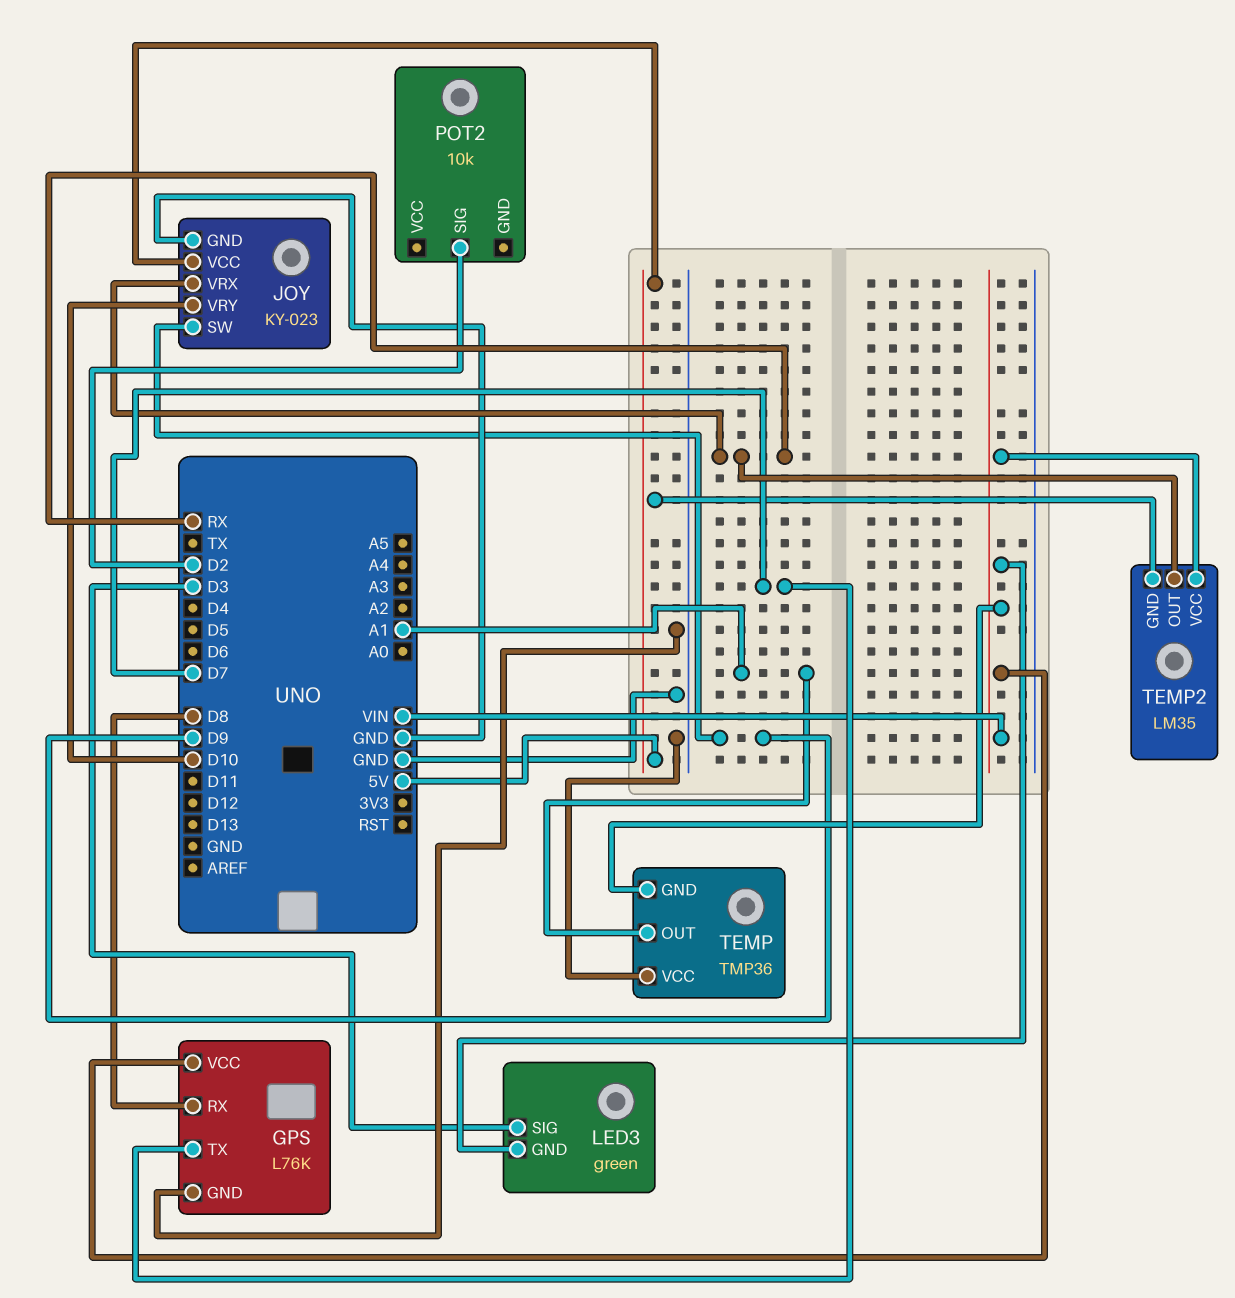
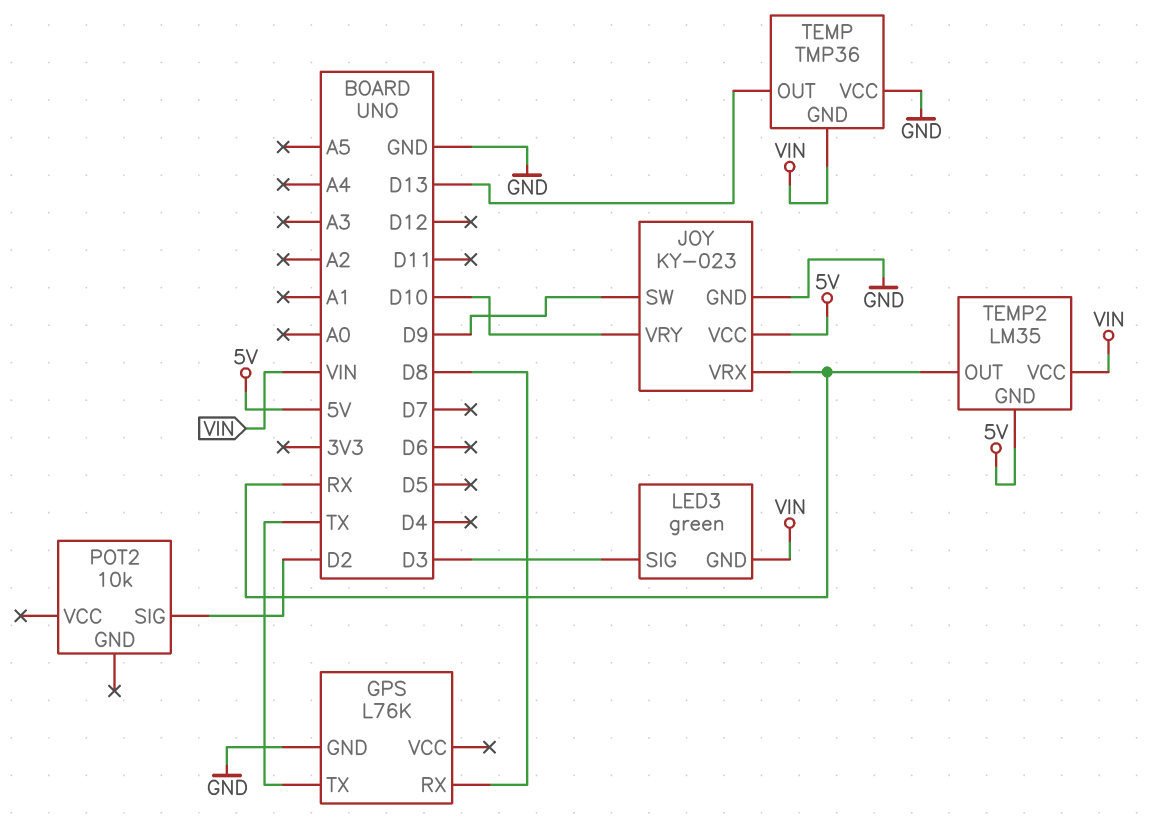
GPS pin TX: D7 -> TX
GPS pin VCC: VIN -> none
TEMP pin OUT: A1 -> D13

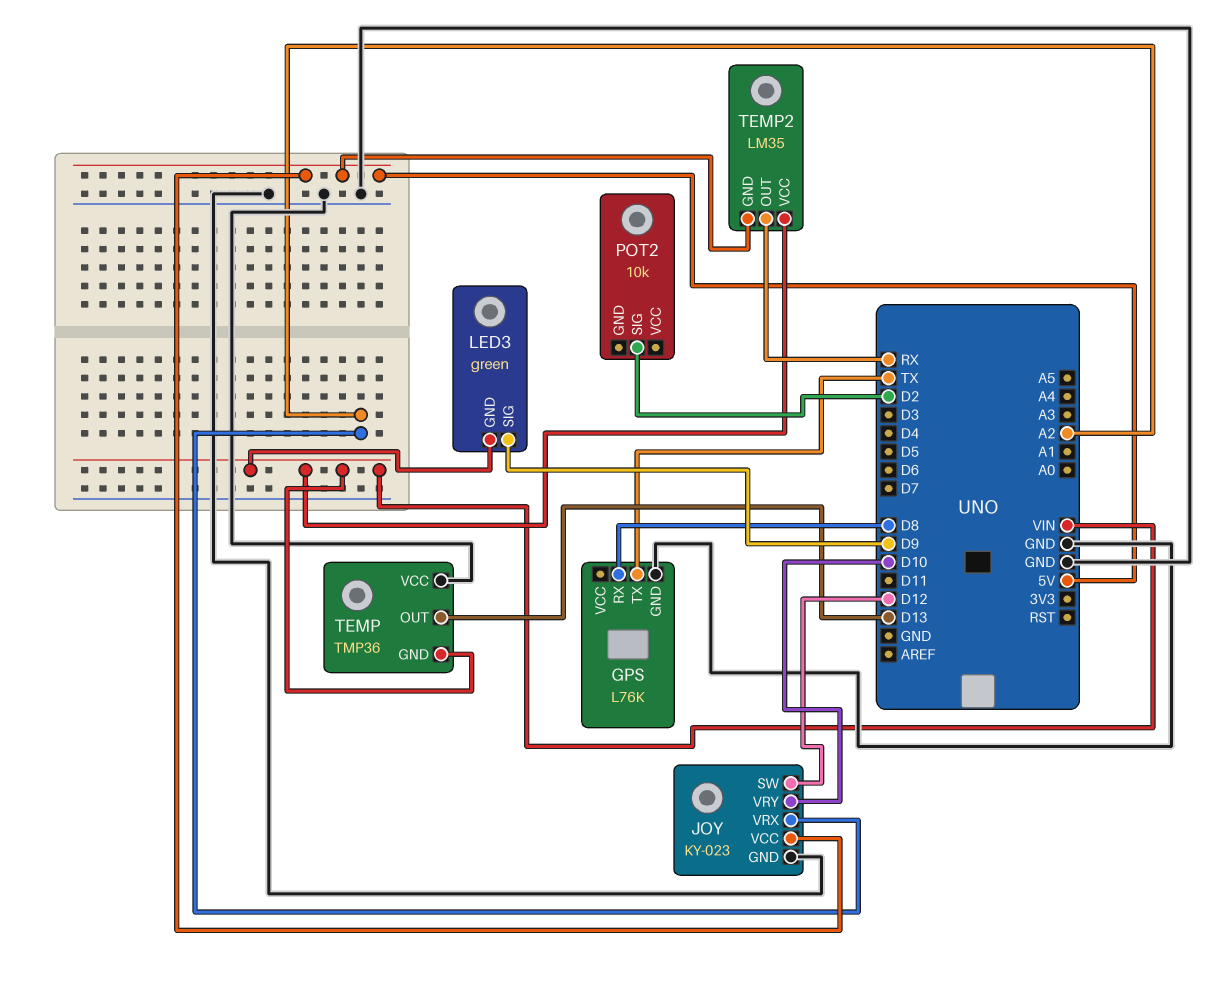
JOY pin SW: D9 -> D12
JOY pin VRX: RX -> A2
LED3 pin SIG: D3 -> D9

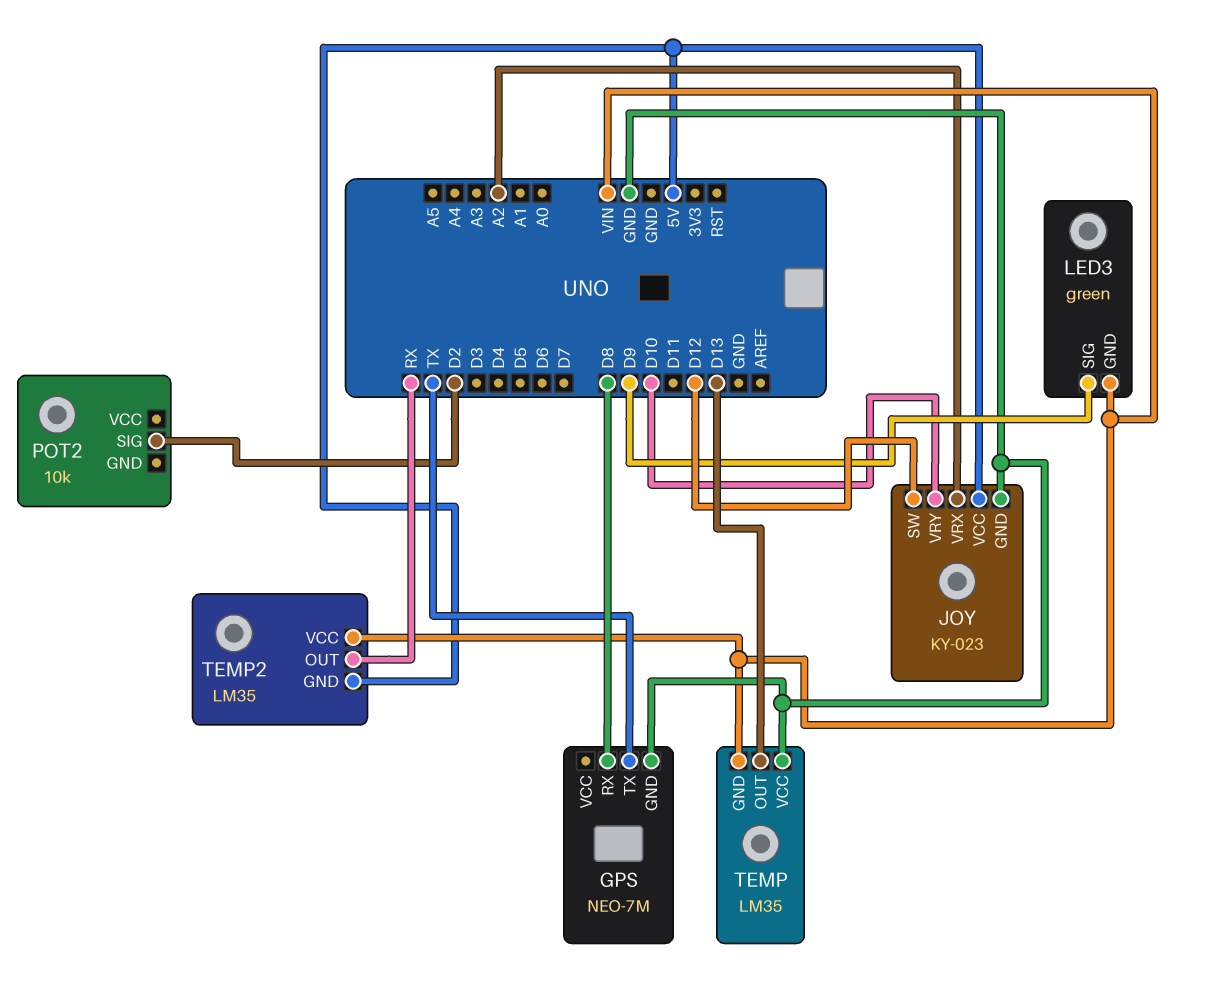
GPS: L76K -> NEO-7M
TEMP: TMP36 -> LM35

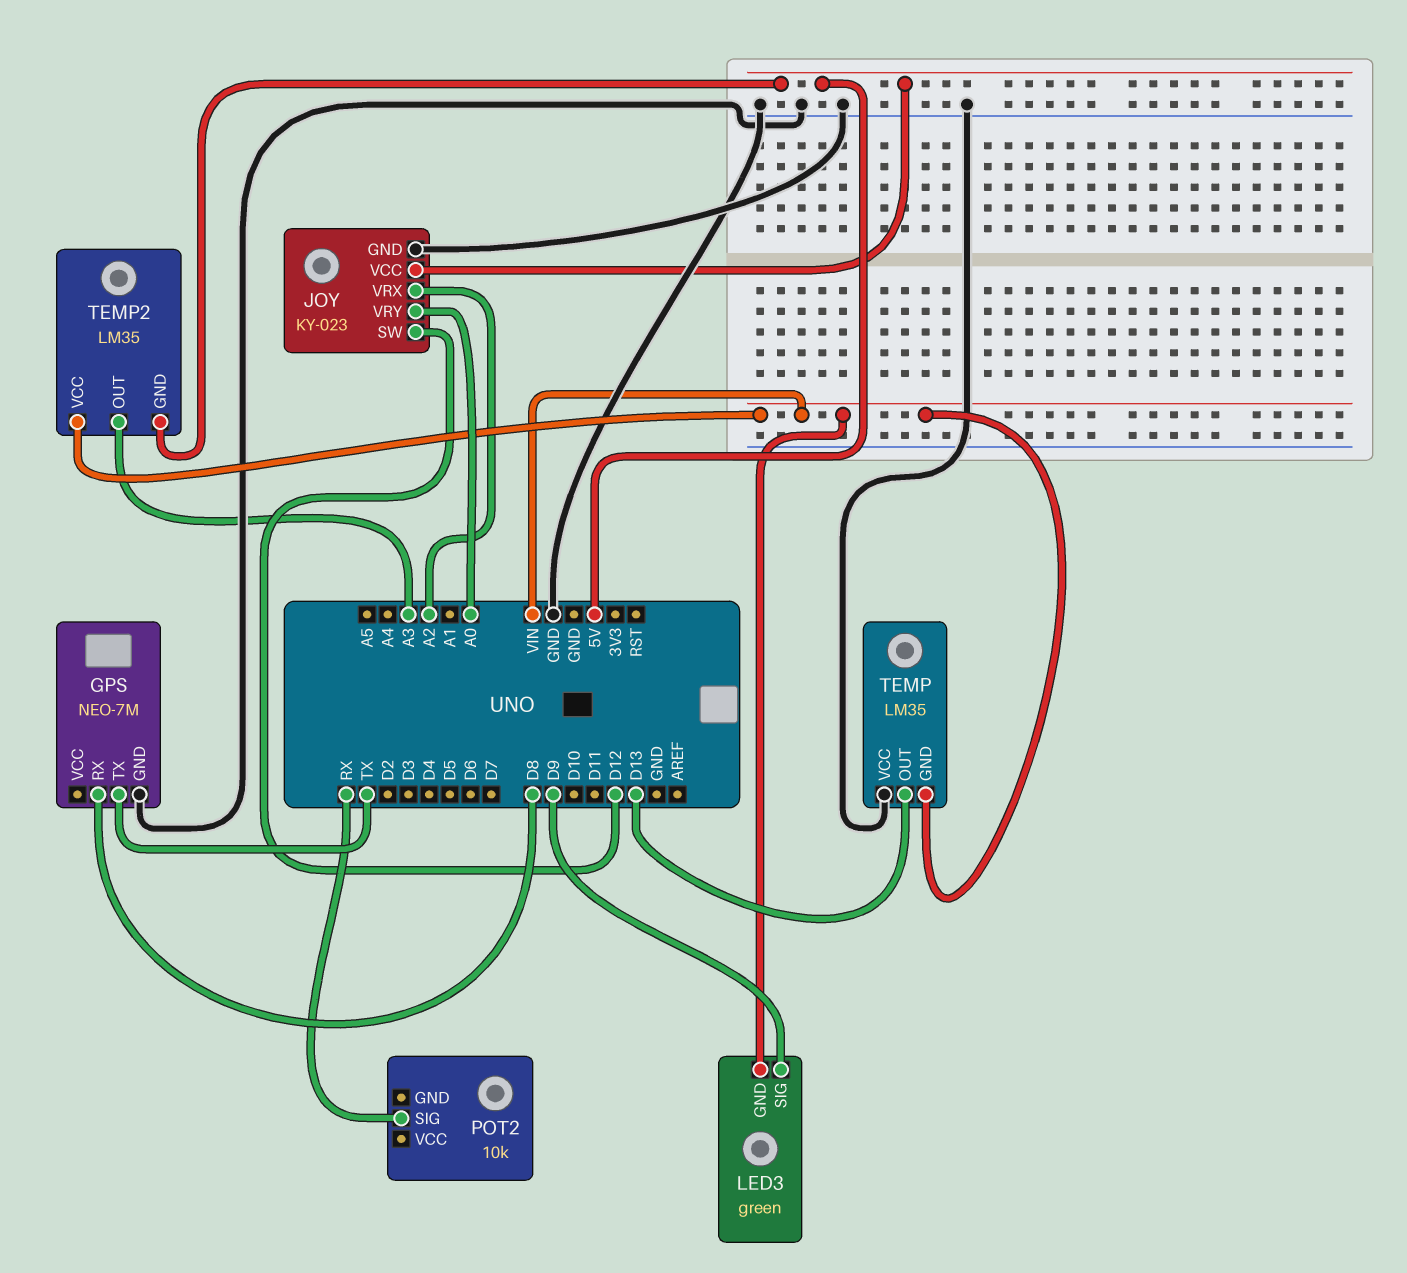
JOY pin VRY: D10 -> A0
POT2 pin SIG: D2 -> RX
TEMP2 pin OUT: RX -> A3

